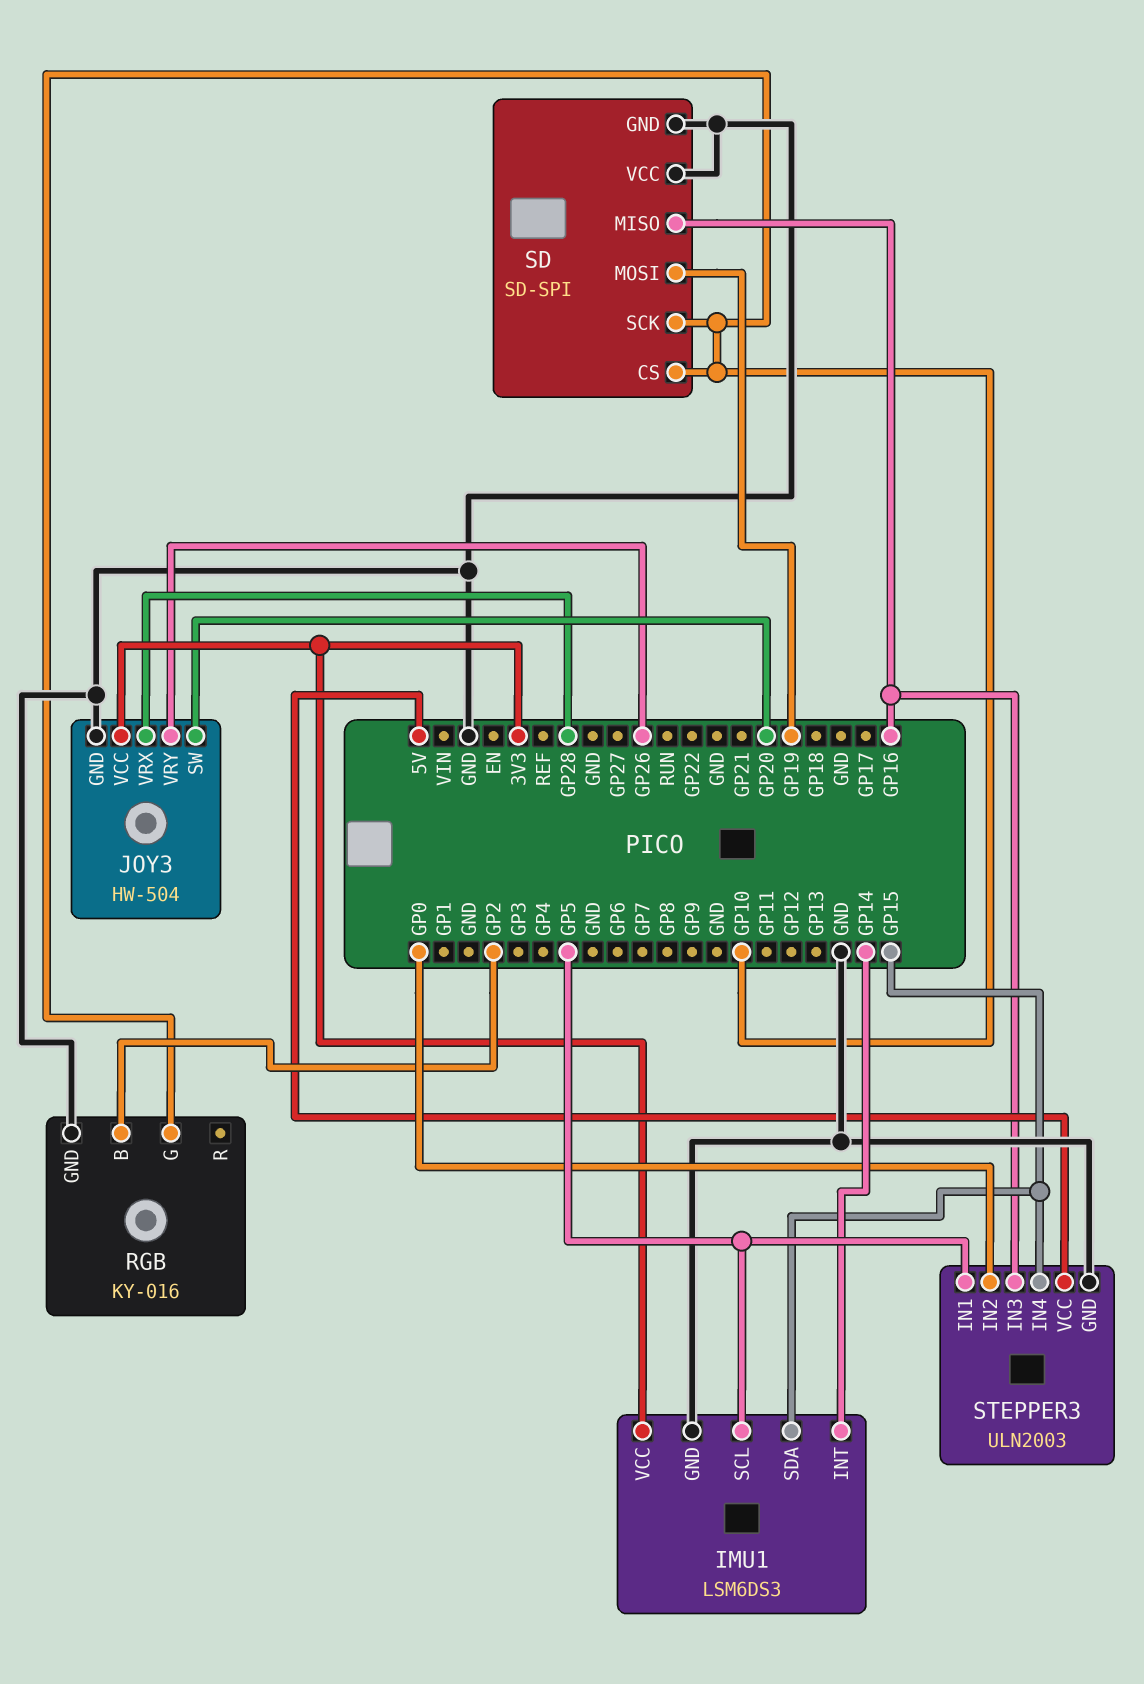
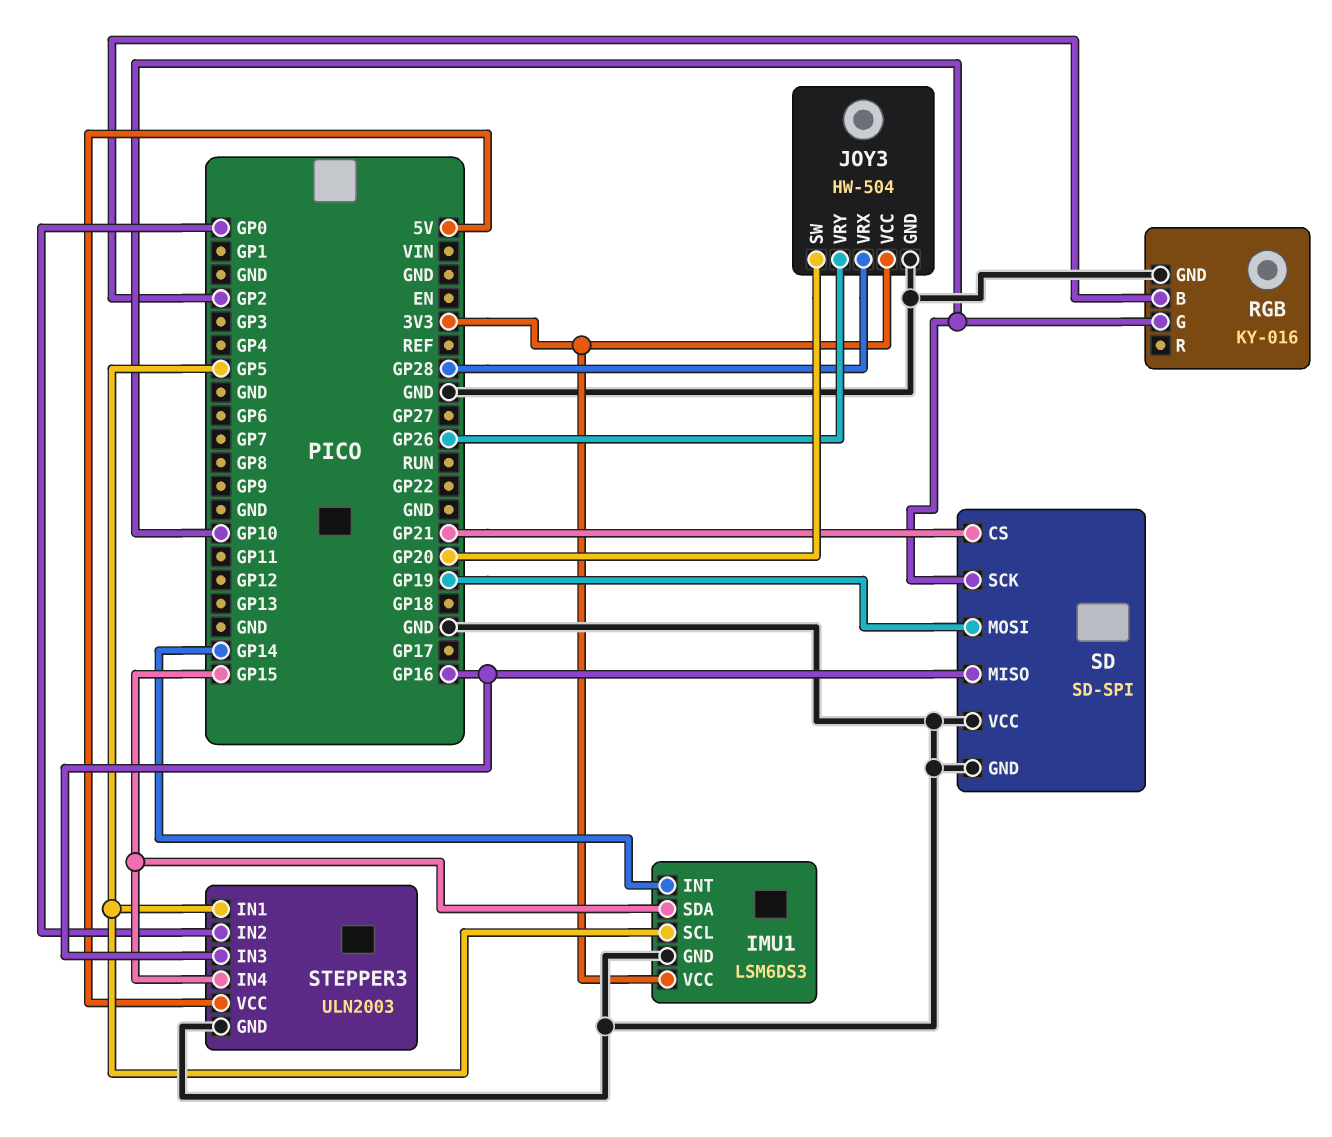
SD pin CS: GP10 -> GP21

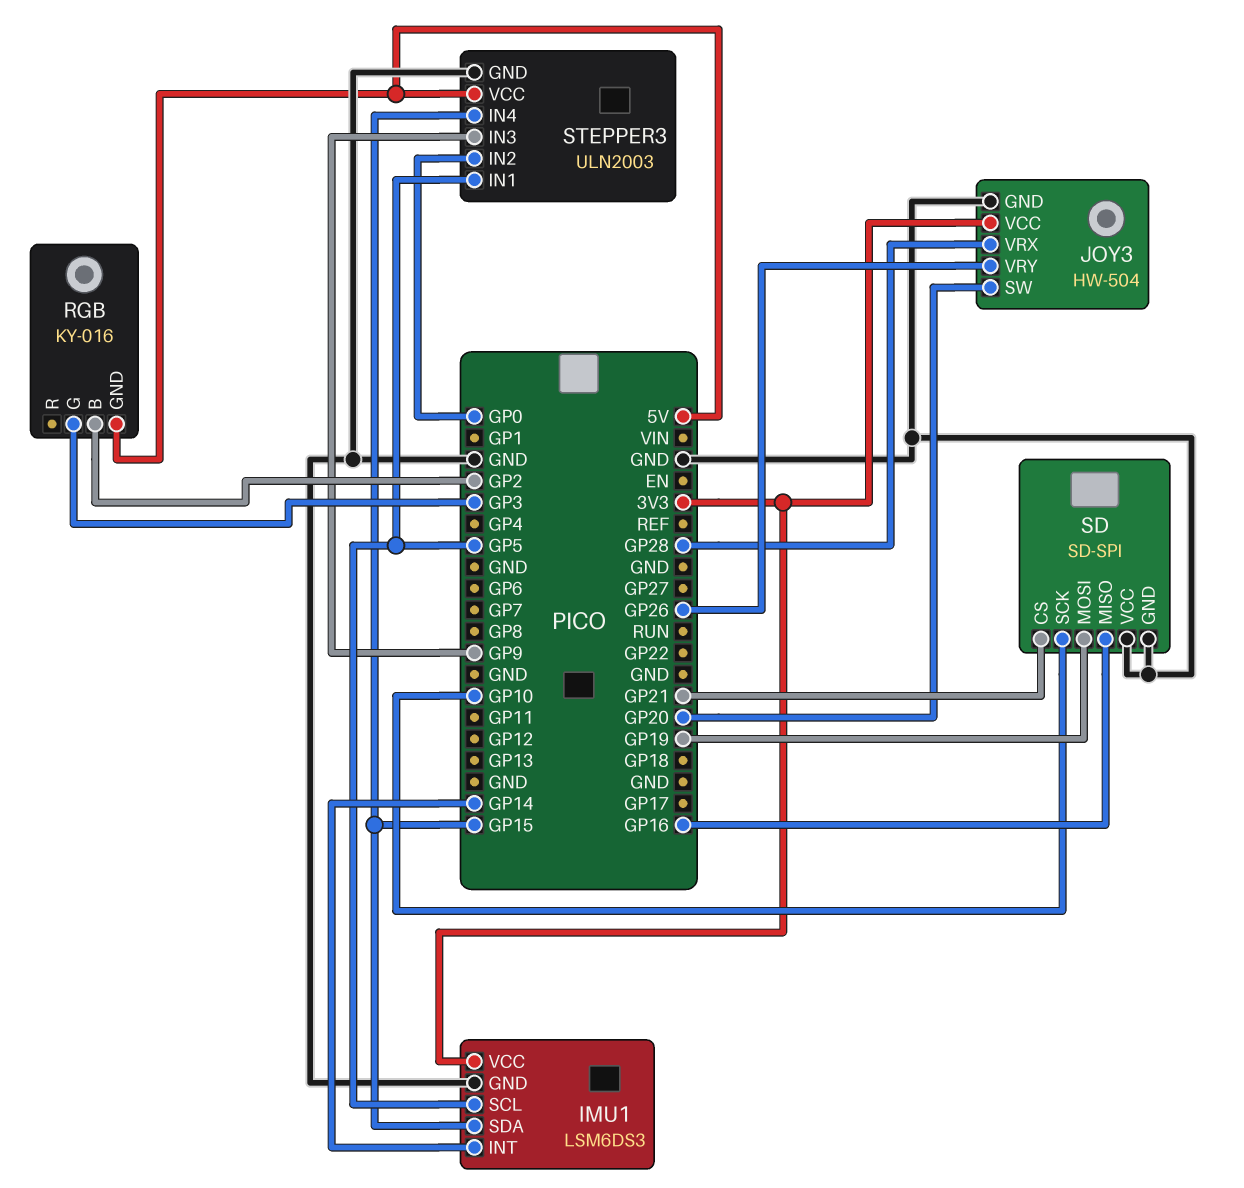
RGB pin G: GP10 -> GP3
RGB pin GND: GND -> 5V
STEPPER3 pin IN3: GP16 -> GP9

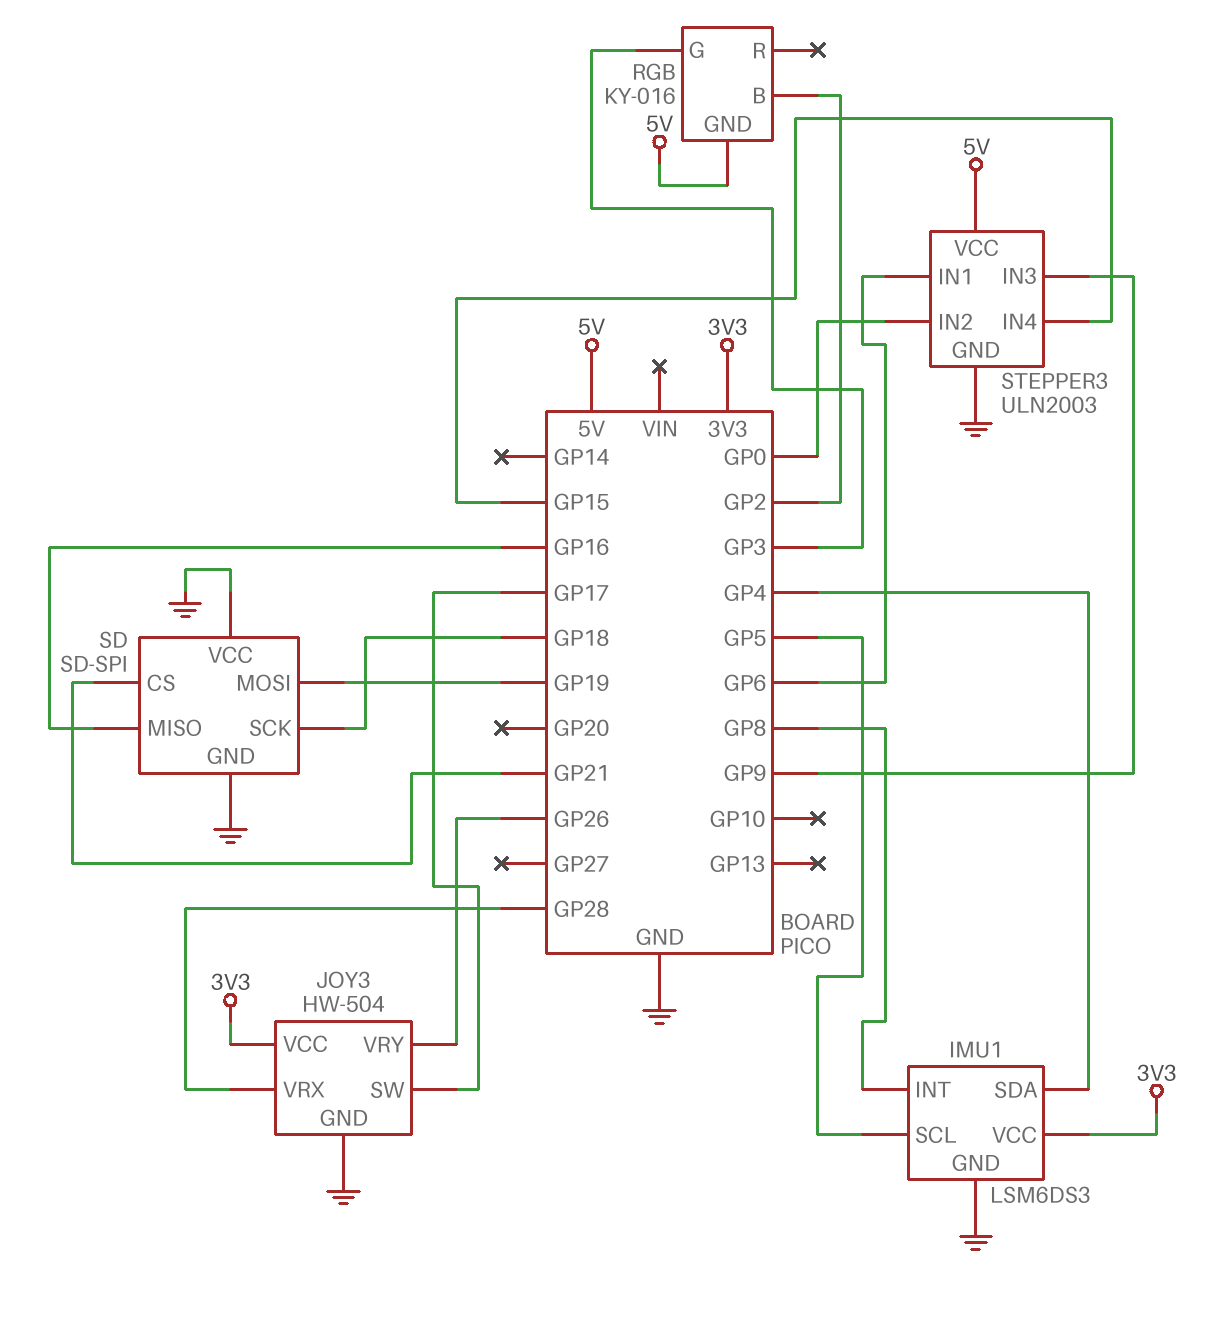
IMU1 pin INT: GP14 -> GP8
IMU1 pin SDA: GP15 -> GP4
JOY3 pin SW: GP20 -> GP17
SD pin SCK: GP10 -> GP18
STEPPER3 pin IN1: GP5 -> GP6

